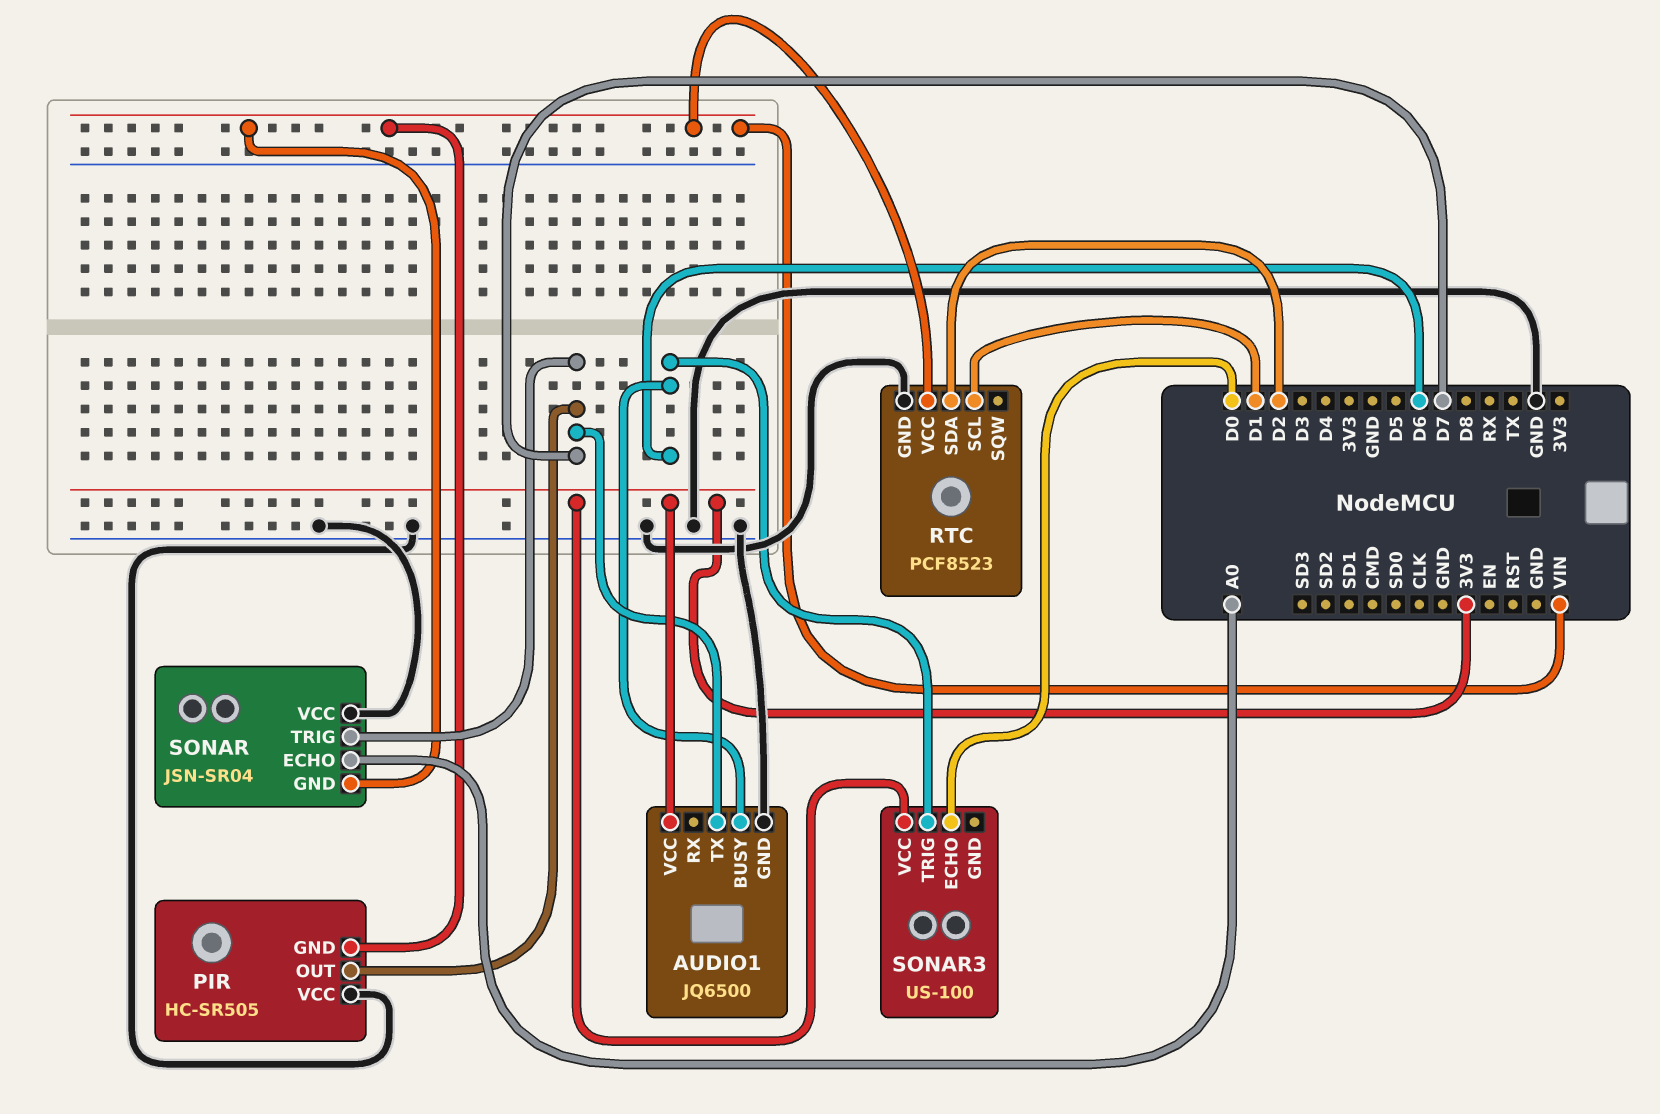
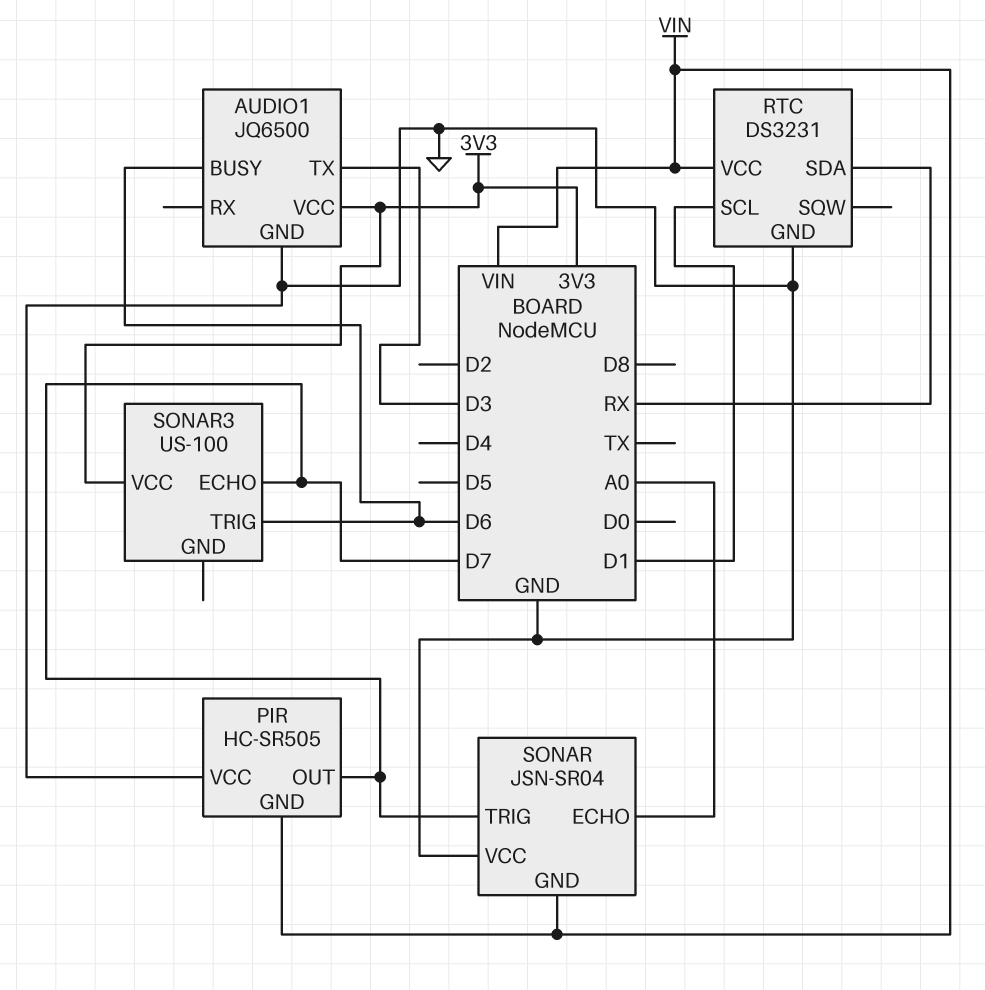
AUDIO1 pin TX: D7 -> D3
RTC: PCF8523 -> DS3231
RTC pin SDA: D2 -> RX
SONAR3 pin ECHO: D0 -> D7

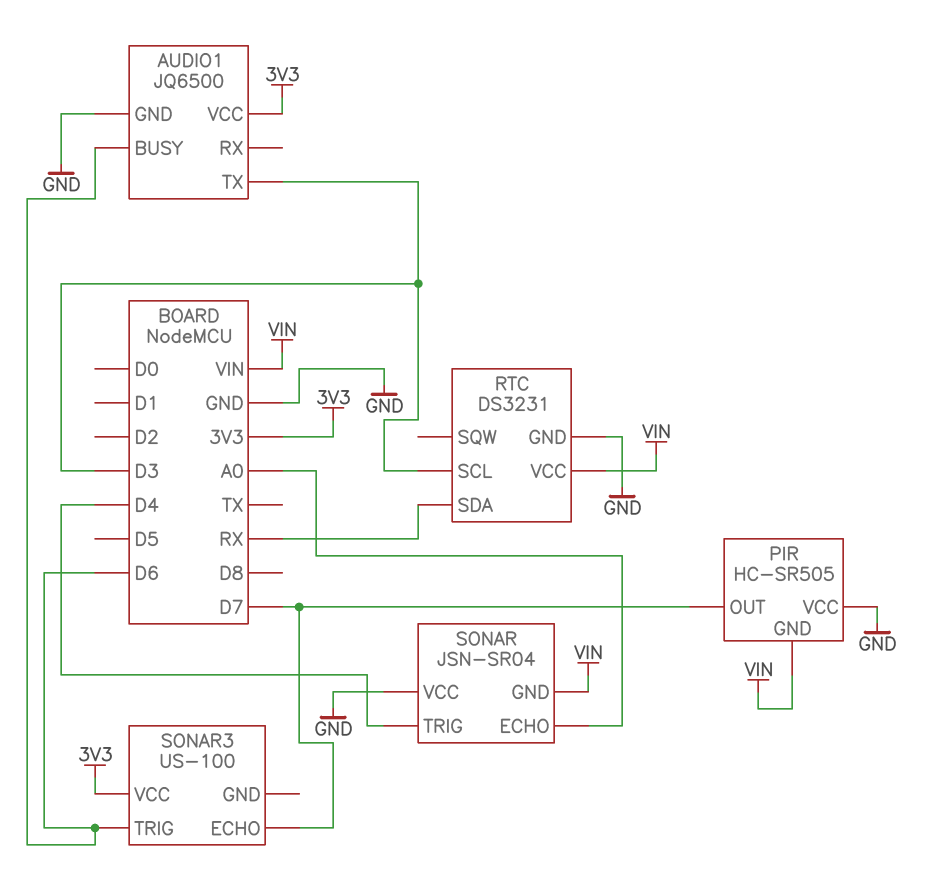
RTC pin SCL: D1 -> D3
SONAR pin TRIG: D7 -> D4

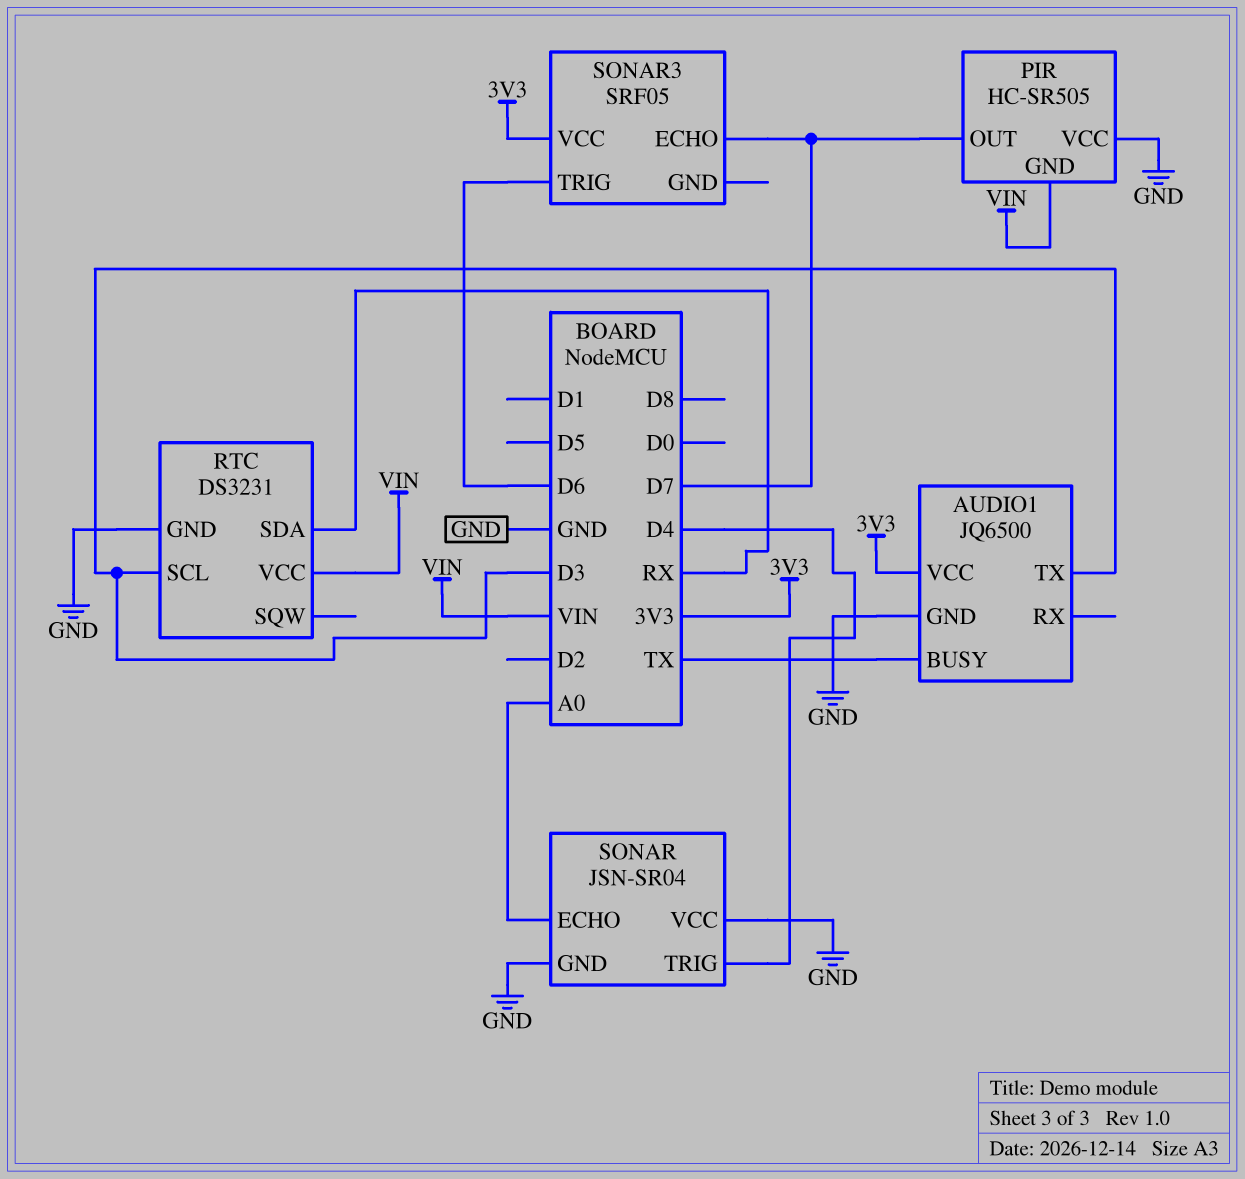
AUDIO1 pin BUSY: D6 -> TX
SONAR pin GND: VIN -> GND
SONAR3: US-100 -> SRF05

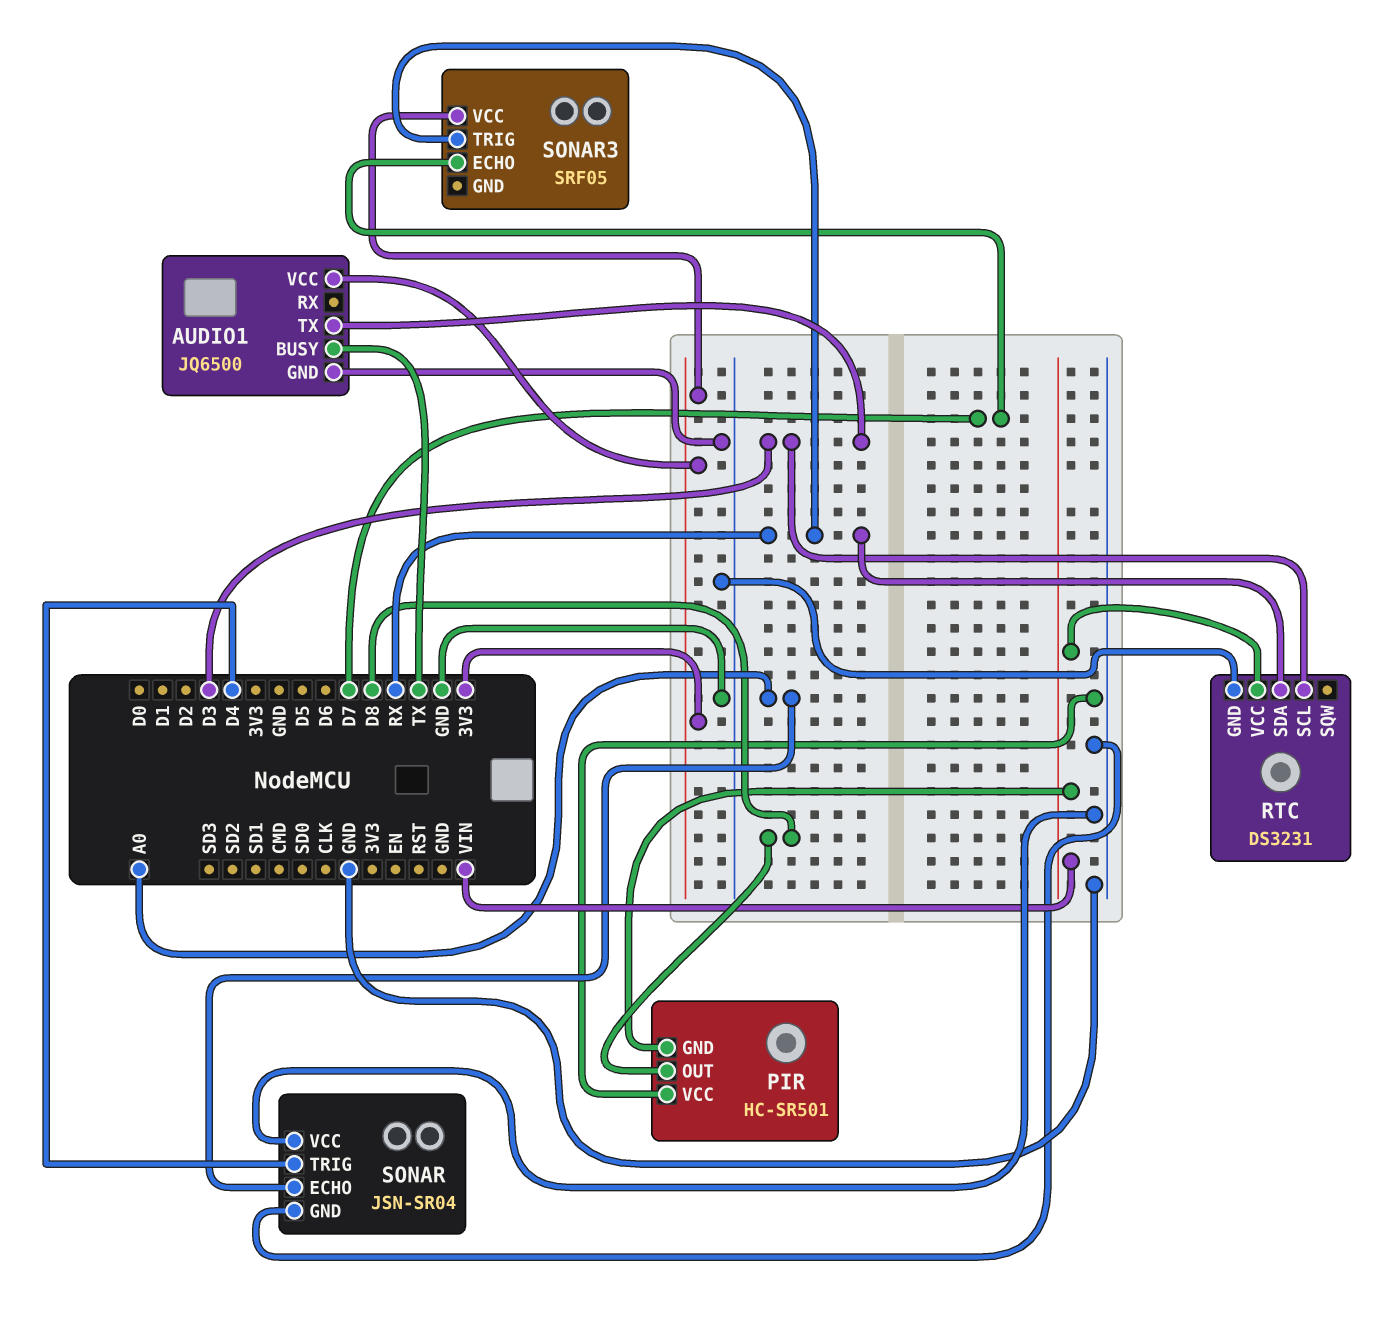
PIR: HC-SR505 -> HC-SR501
PIR pin OUT: D7 -> D8
SONAR3 pin TRIG: D6 -> RX

